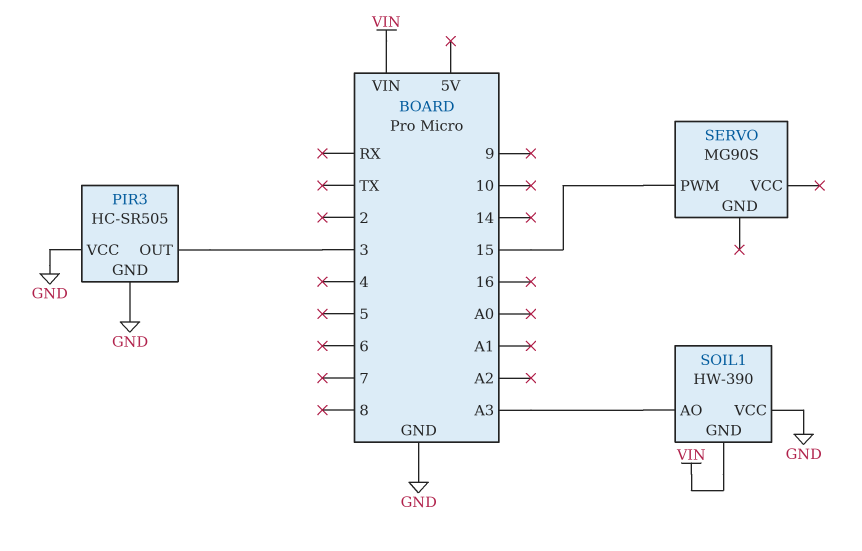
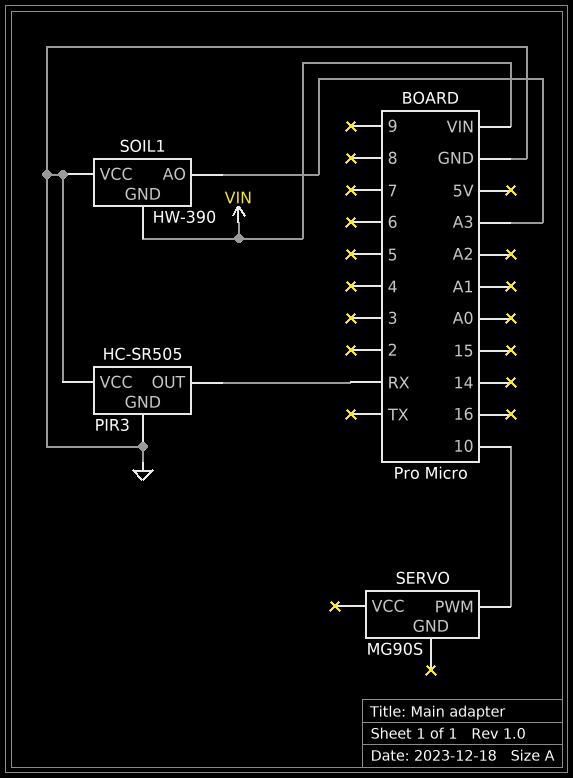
PIR3 pin OUT: 3 -> RX
SERVO pin PWM: 15 -> 10

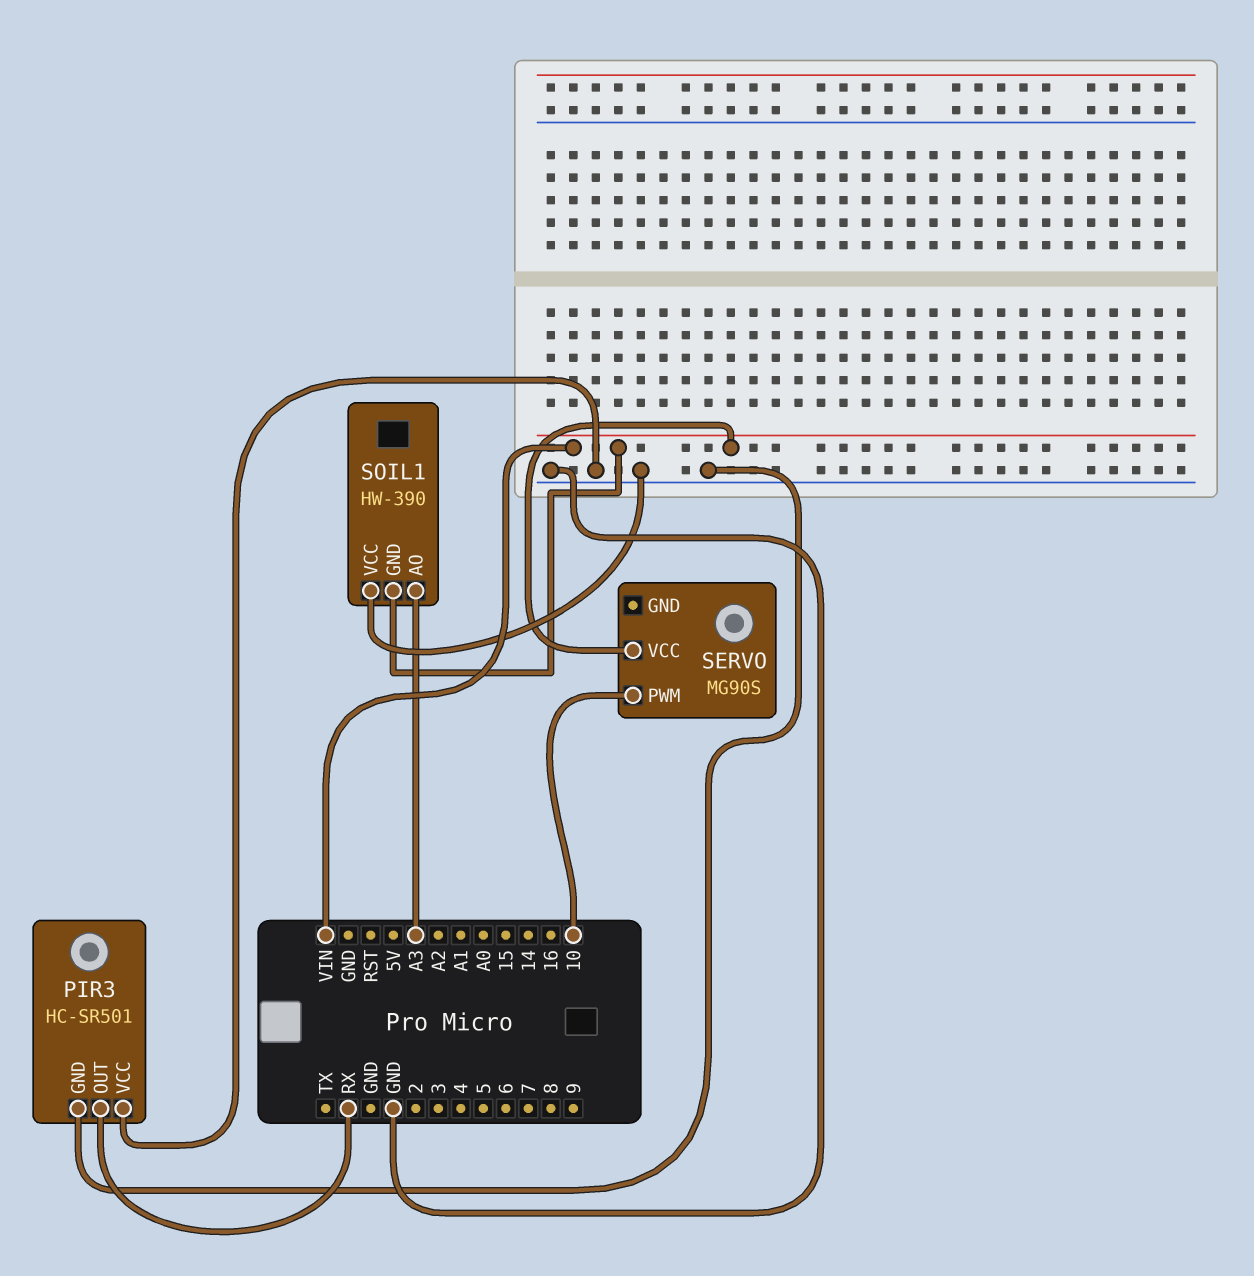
PIR3: HC-SR505 -> HC-SR501
SERVO pin VCC: none -> VIN

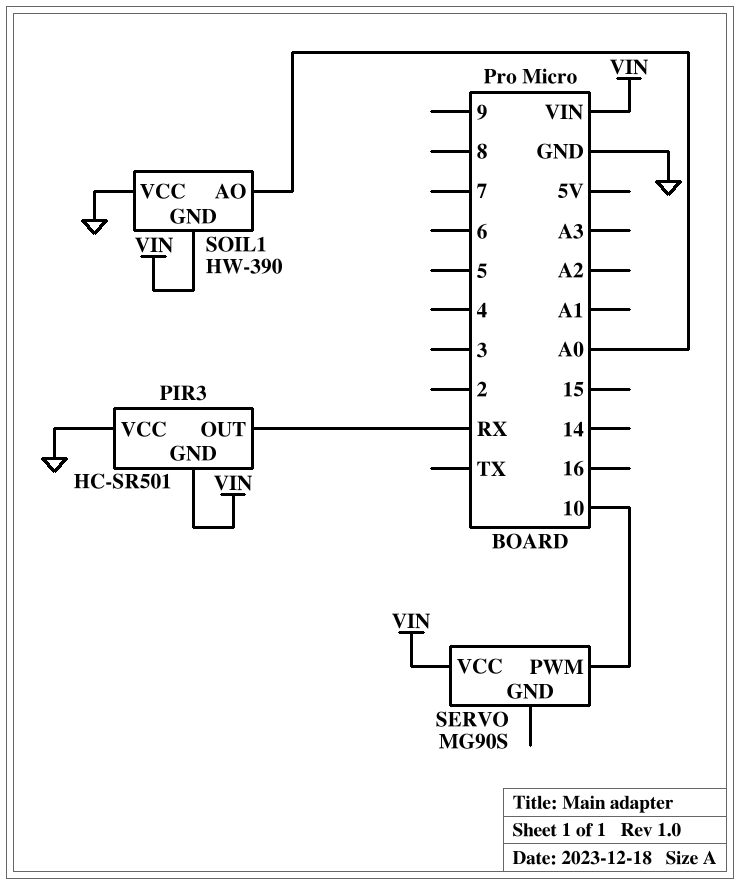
PIR3 pin GND: GND -> VIN
SOIL1 pin AO: A3 -> A0

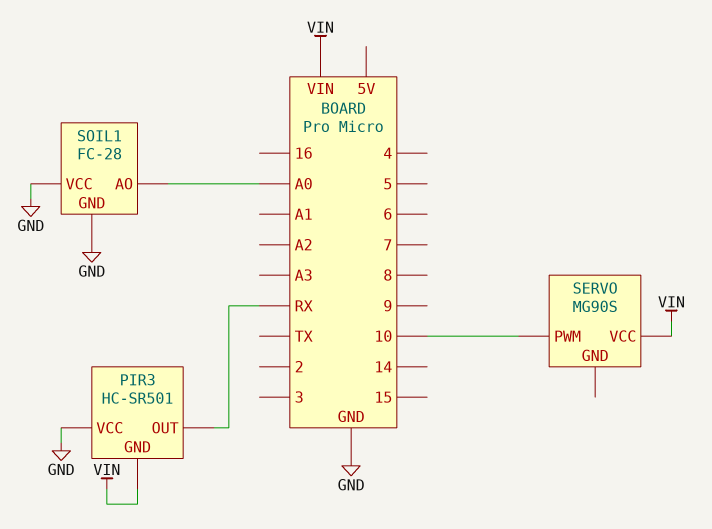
SOIL1: HW-390 -> FC-28
SOIL1 pin GND: VIN -> GND

